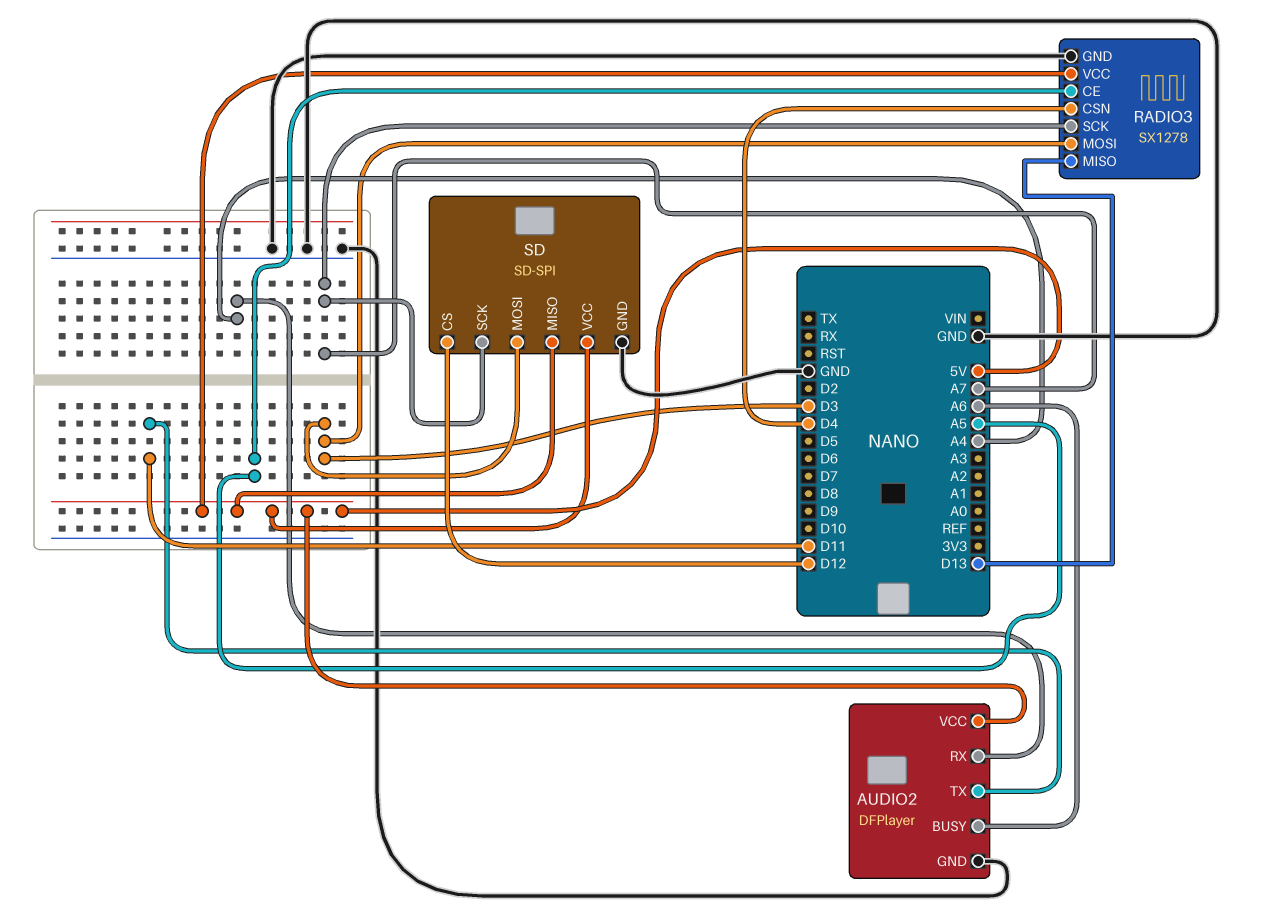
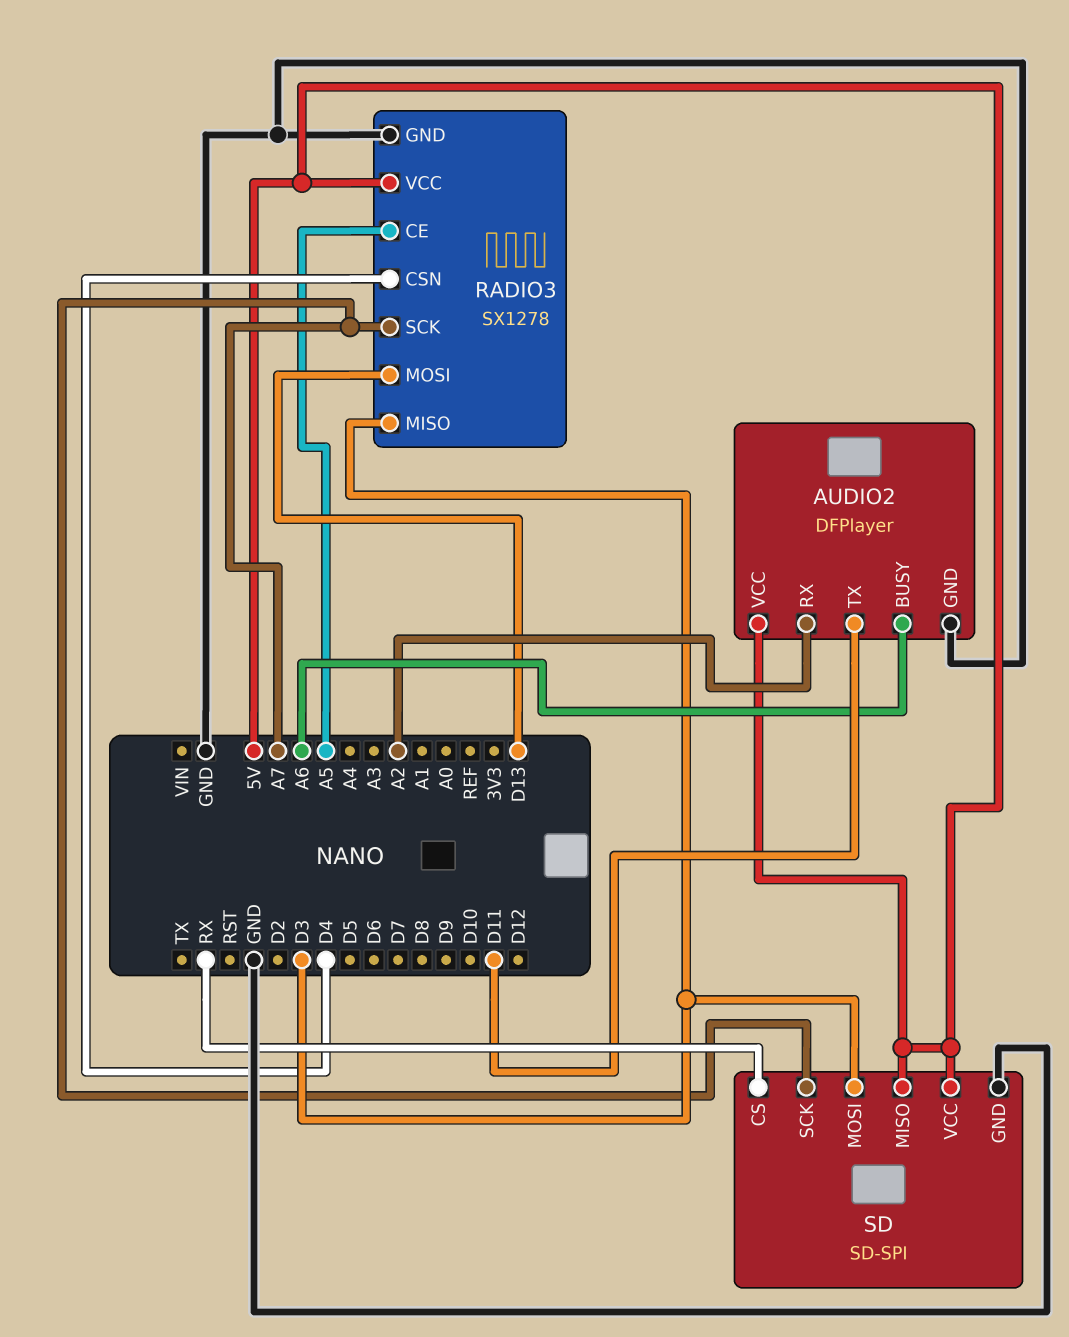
AUDIO2 pin RX: A4 -> A2
RADIO3 pin MISO: D13 -> D3
RADIO3 pin MOSI: D3 -> D13
SD pin CS: D12 -> RX

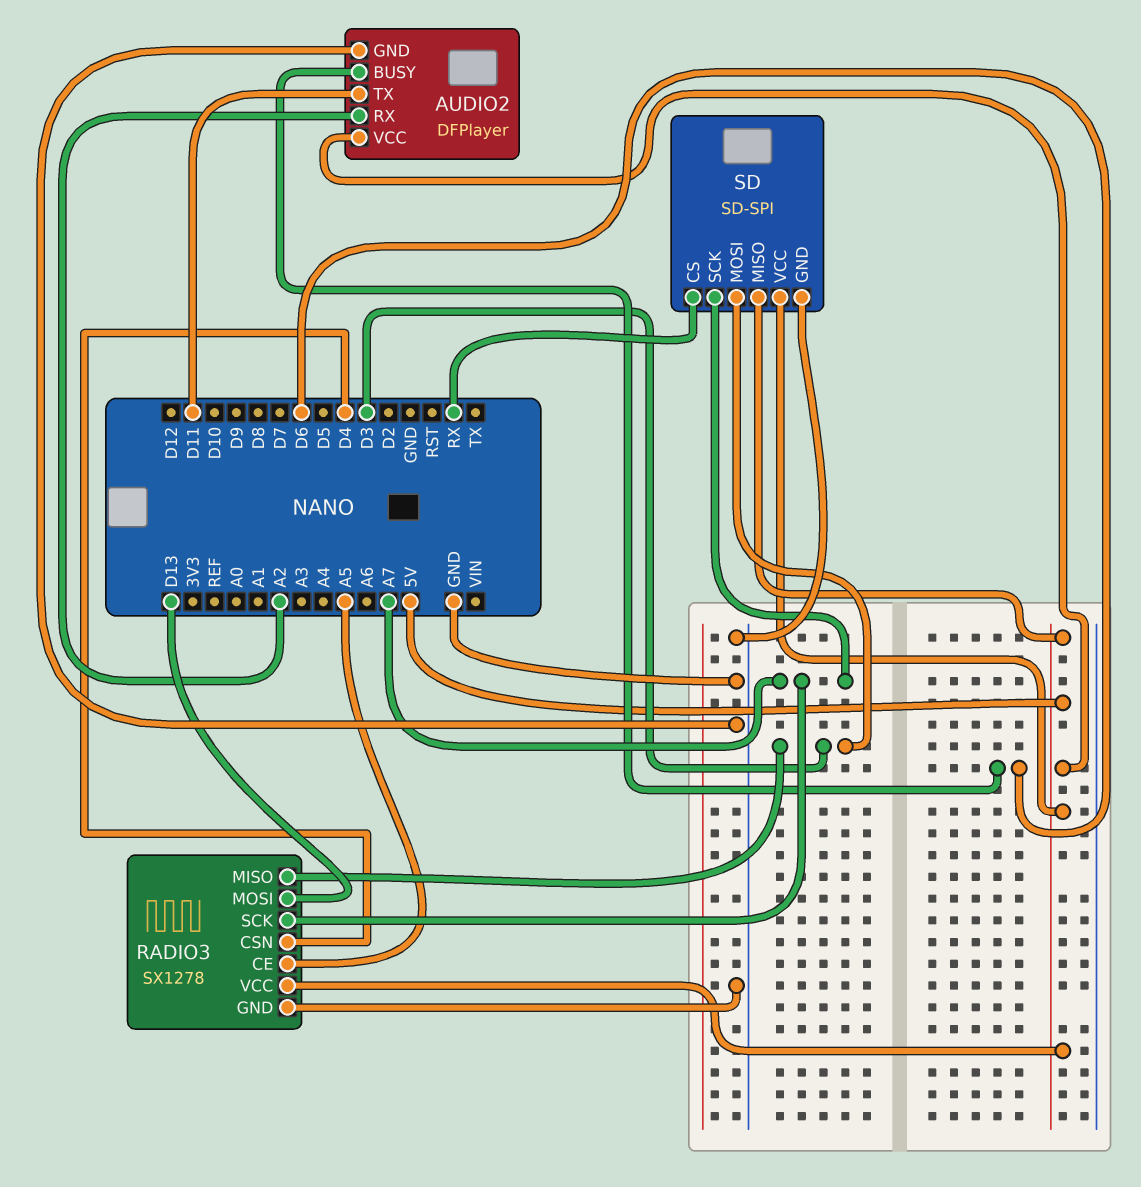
AUDIO2 pin BUSY: A6 -> D6

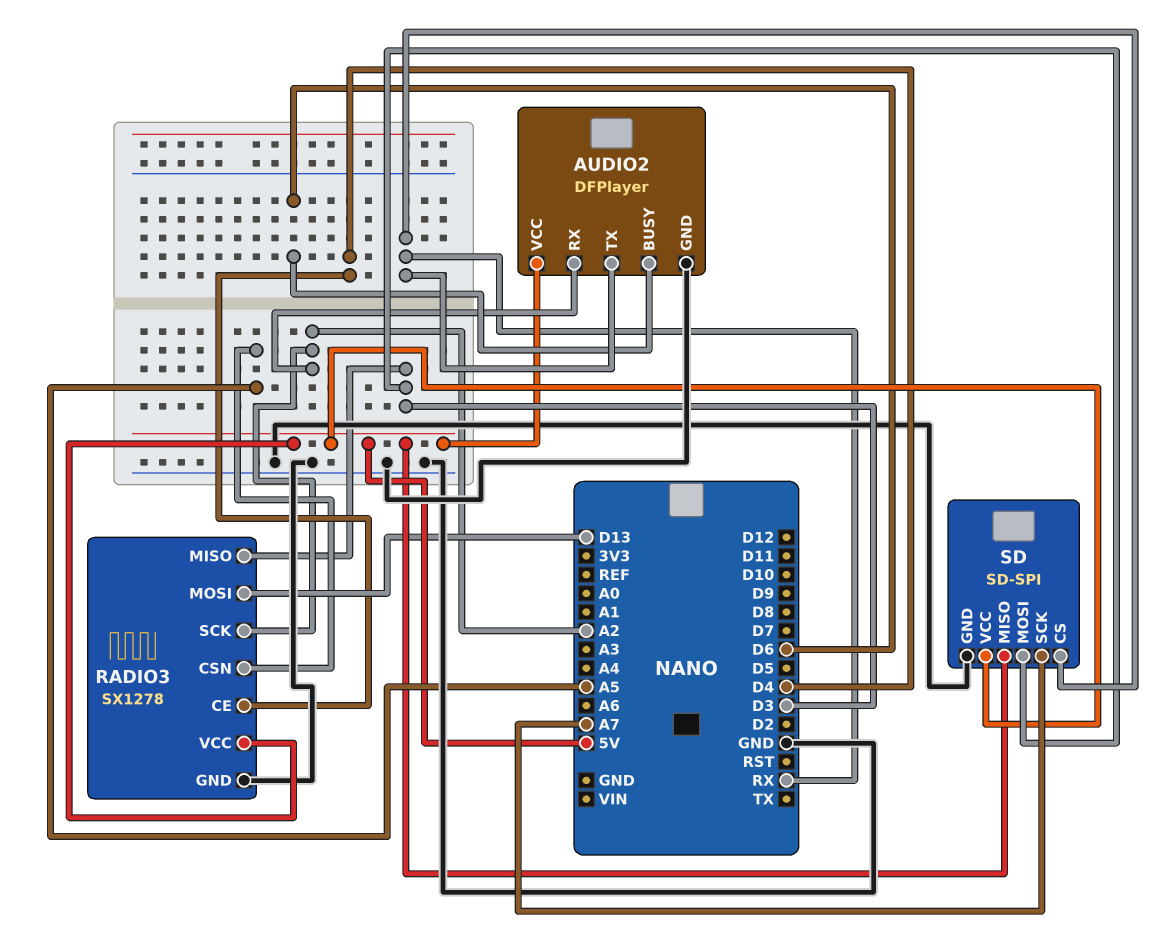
AUDIO2 pin TX: D11 -> RX
RADIO3 pin CE: A5 -> D4
RADIO3 pin CSN: D4 -> A5
RADIO3 pin SCK: A7 -> A2

